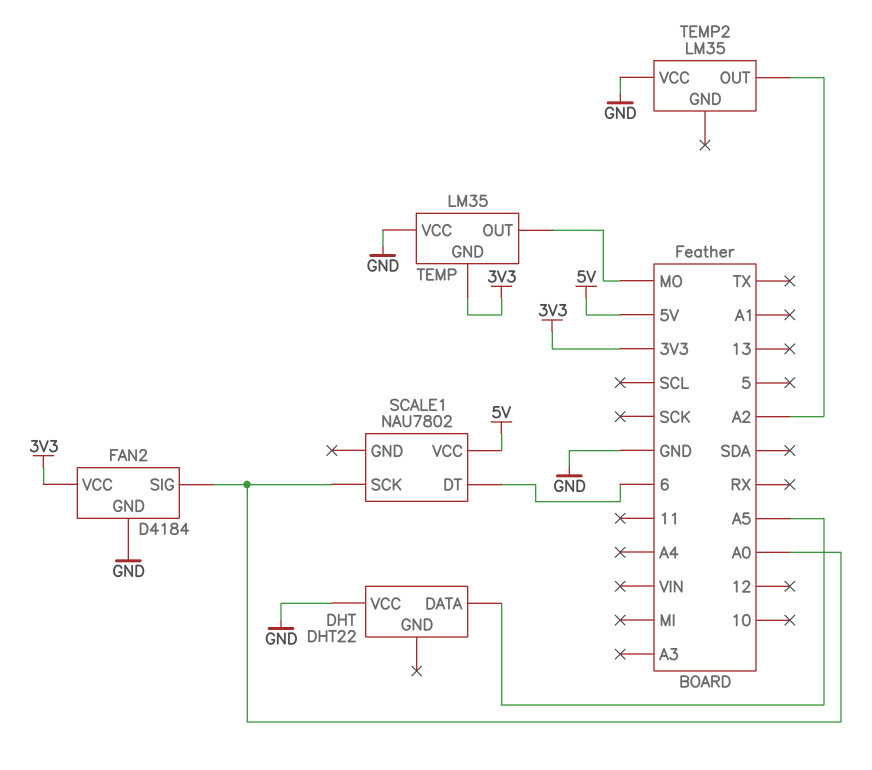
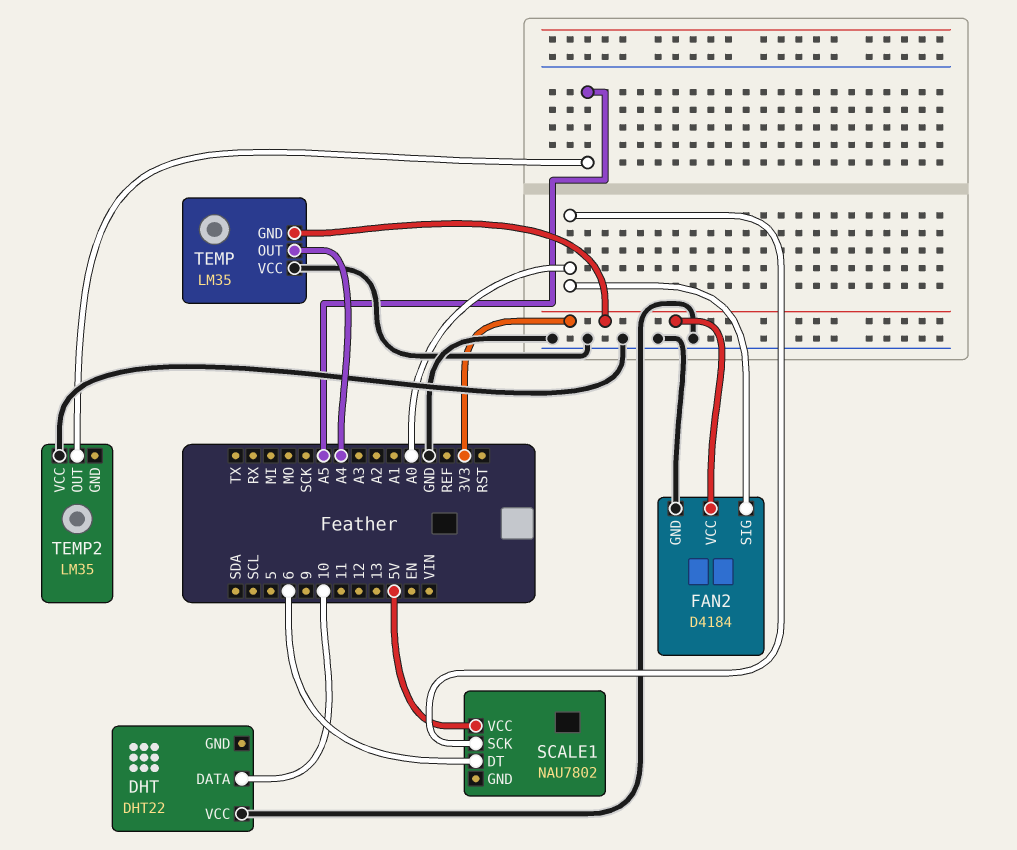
DHT pin DATA: A5 -> 10
TEMP pin OUT: MO -> A4
TEMP2 pin OUT: A2 -> A5

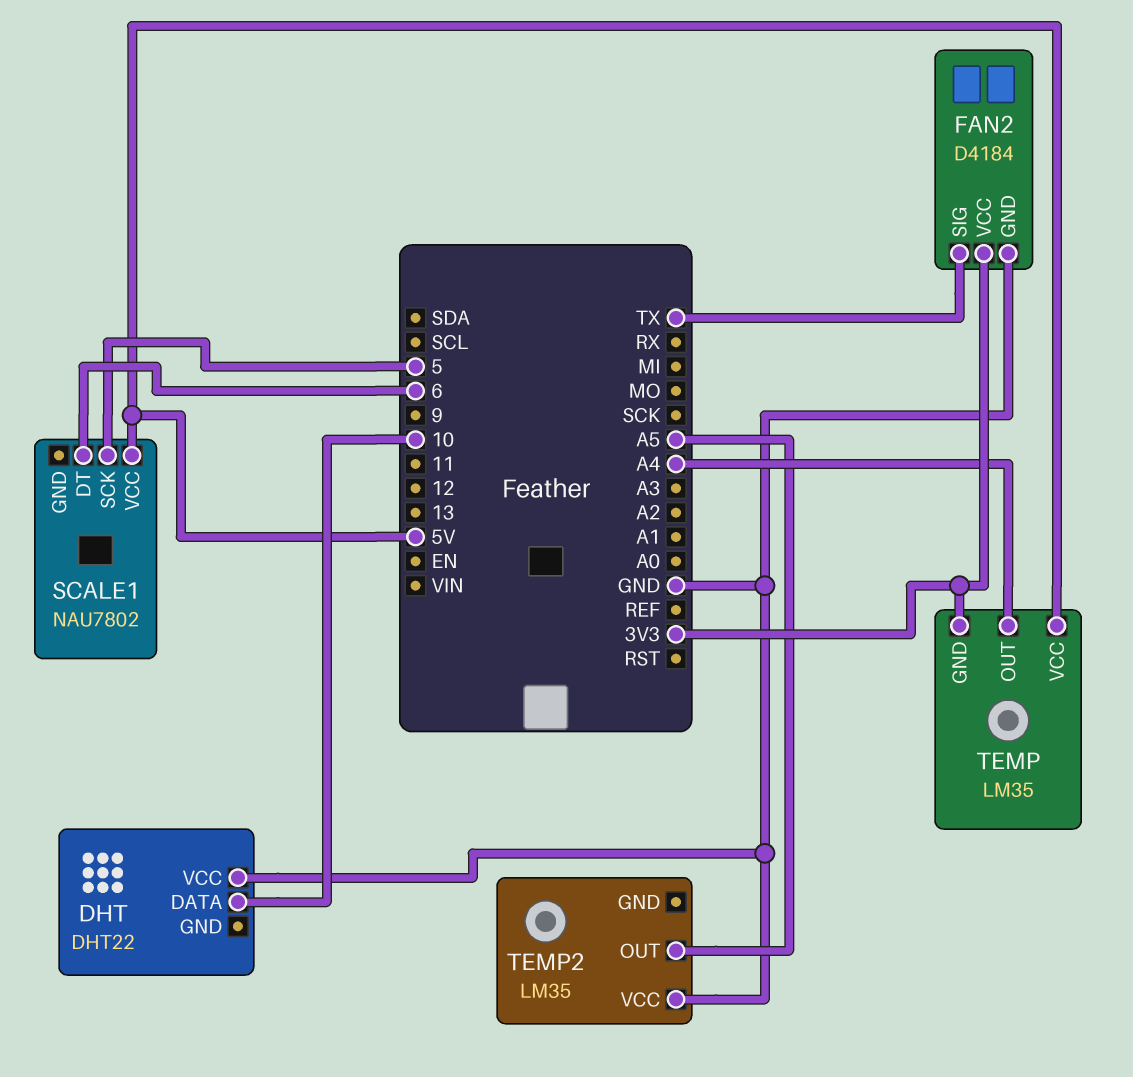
FAN2 pin SIG: A0 -> TX
SCALE1 pin SCK: A0 -> 5
TEMP pin VCC: GND -> 5V

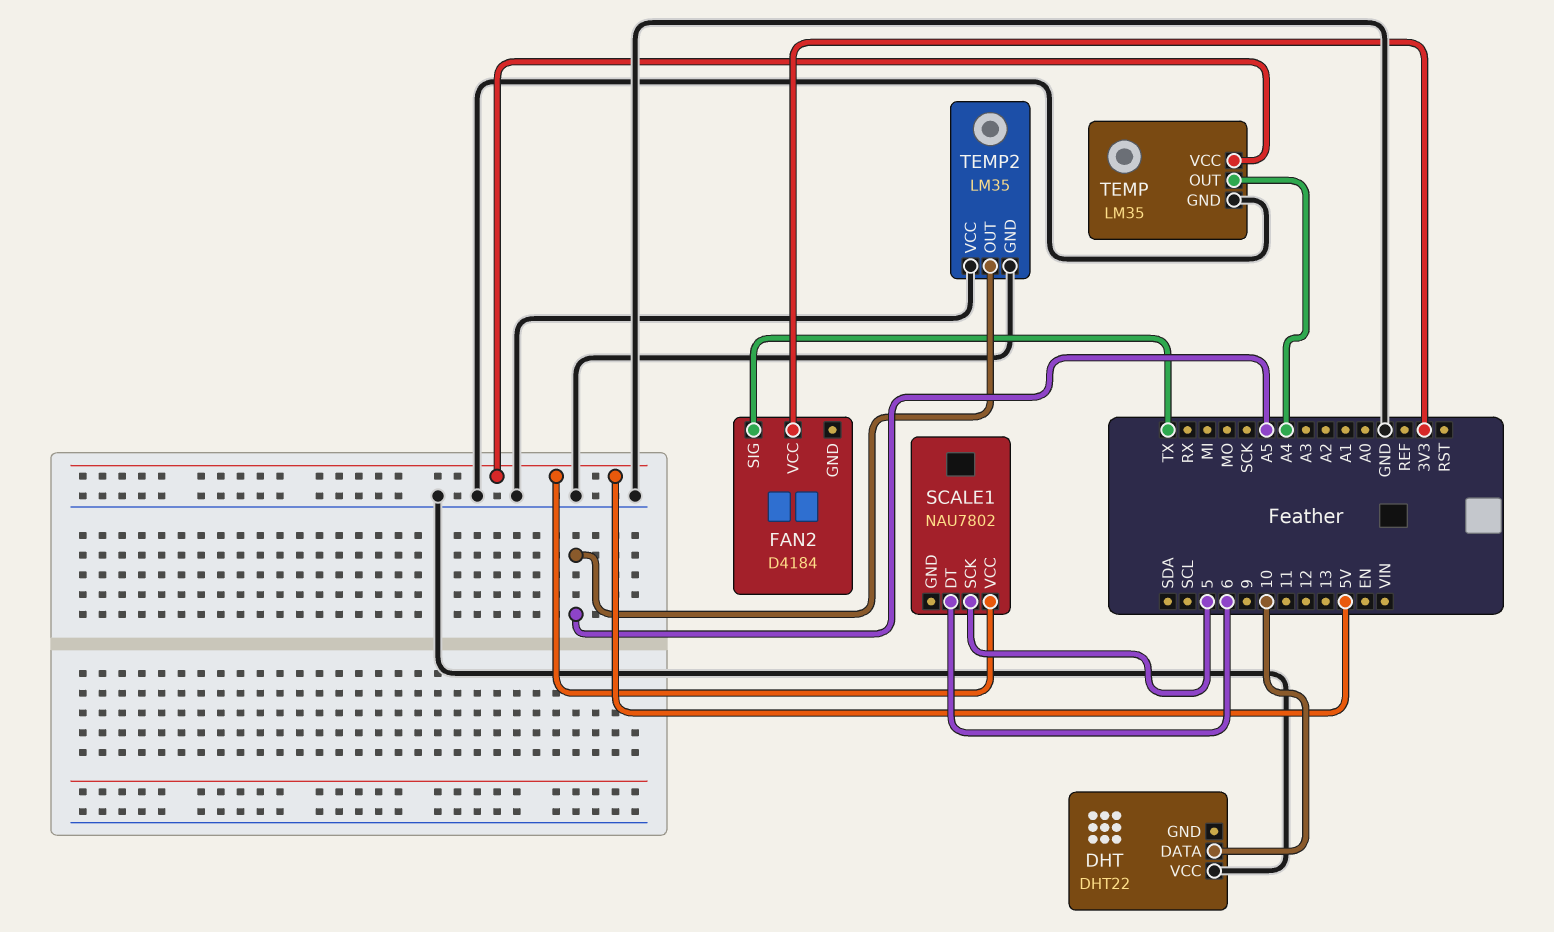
FAN2 pin GND: GND -> none
TEMP pin GND: 3V3 -> GND
TEMP2 pin GND: none -> GND

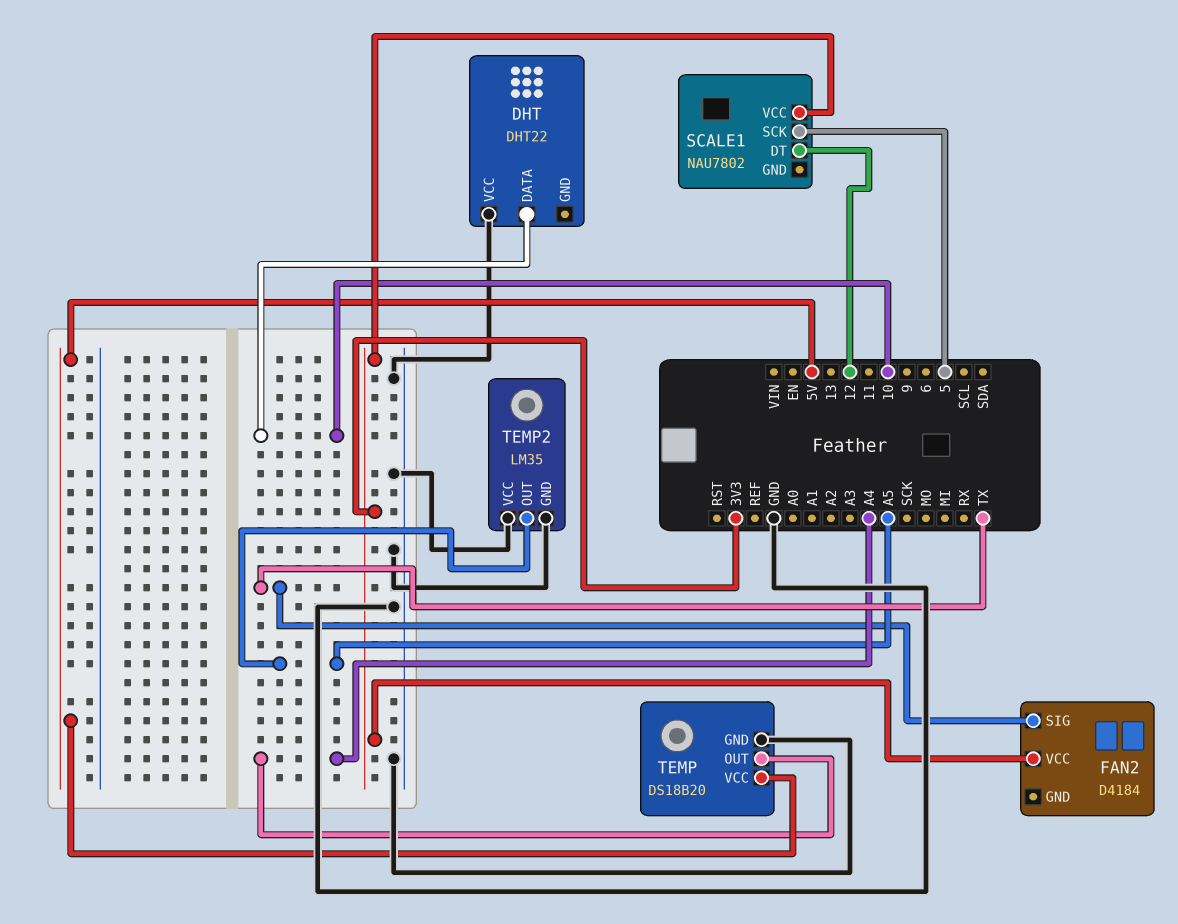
SCALE1 pin DT: 6 -> 12
SCALE1 pin VCC: 5V -> 3V3
TEMP: LM35 -> DS18B20

